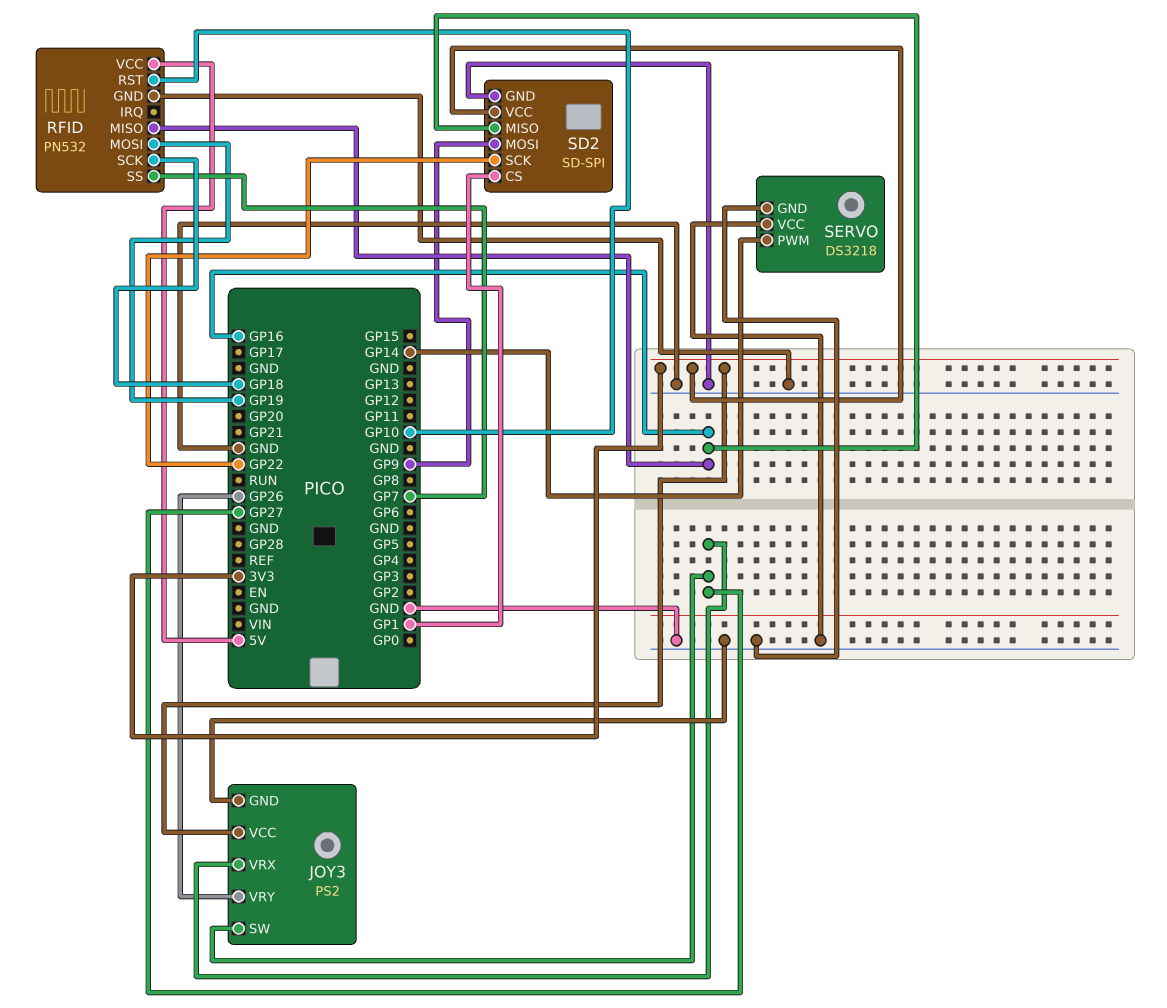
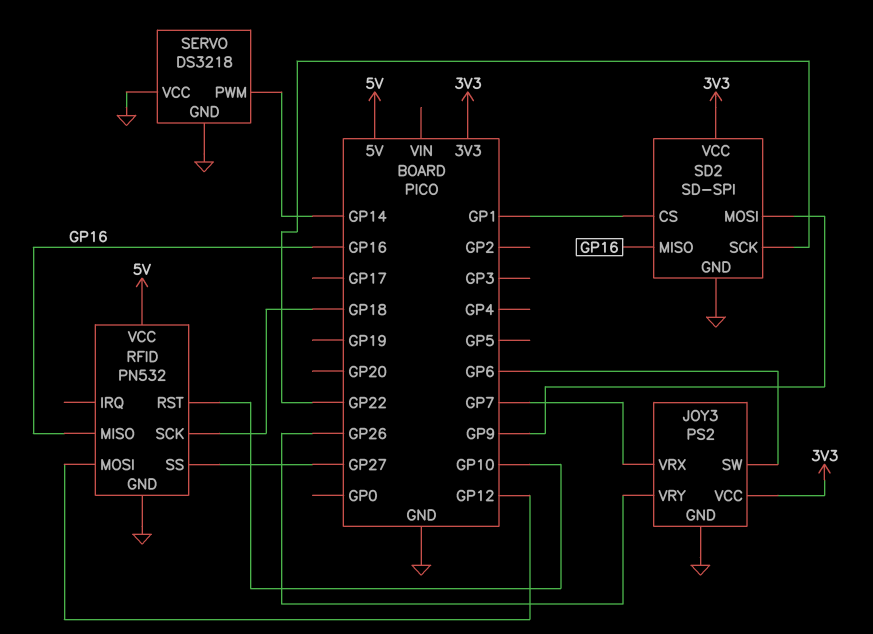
JOY3 pin SW: GP27 -> GP6
JOY3 pin VRX: GP27 -> GP7
RFID pin MOSI: GP19 -> GP12
RFID pin SS: GP7 -> GP27

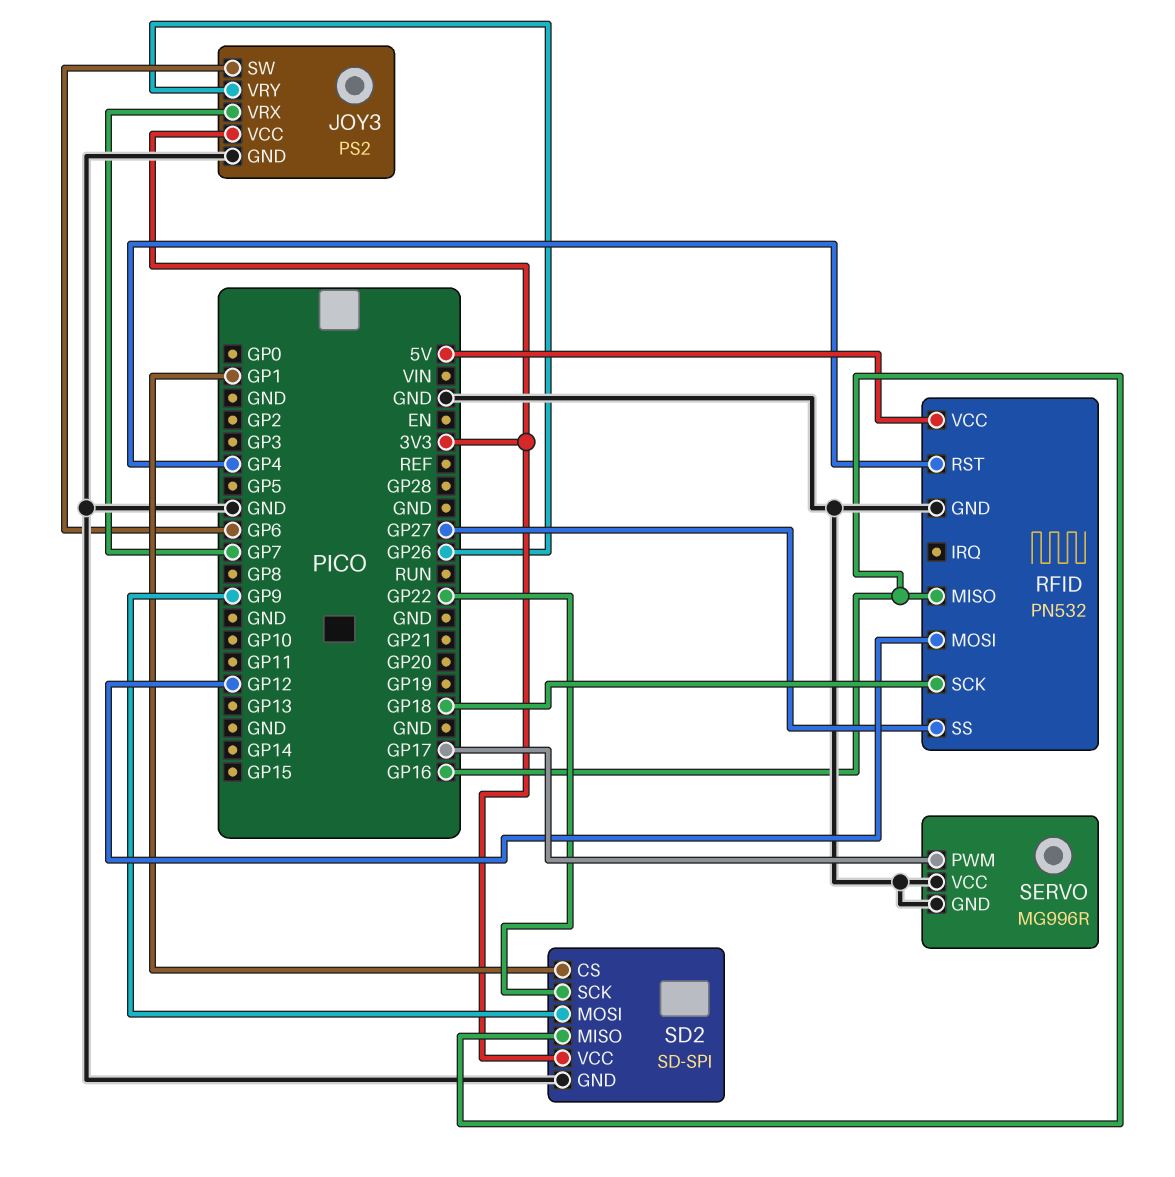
RFID pin RST: GP10 -> GP4
SERVO: DS3218 -> MG996R
SERVO pin PWM: GP14 -> GP17

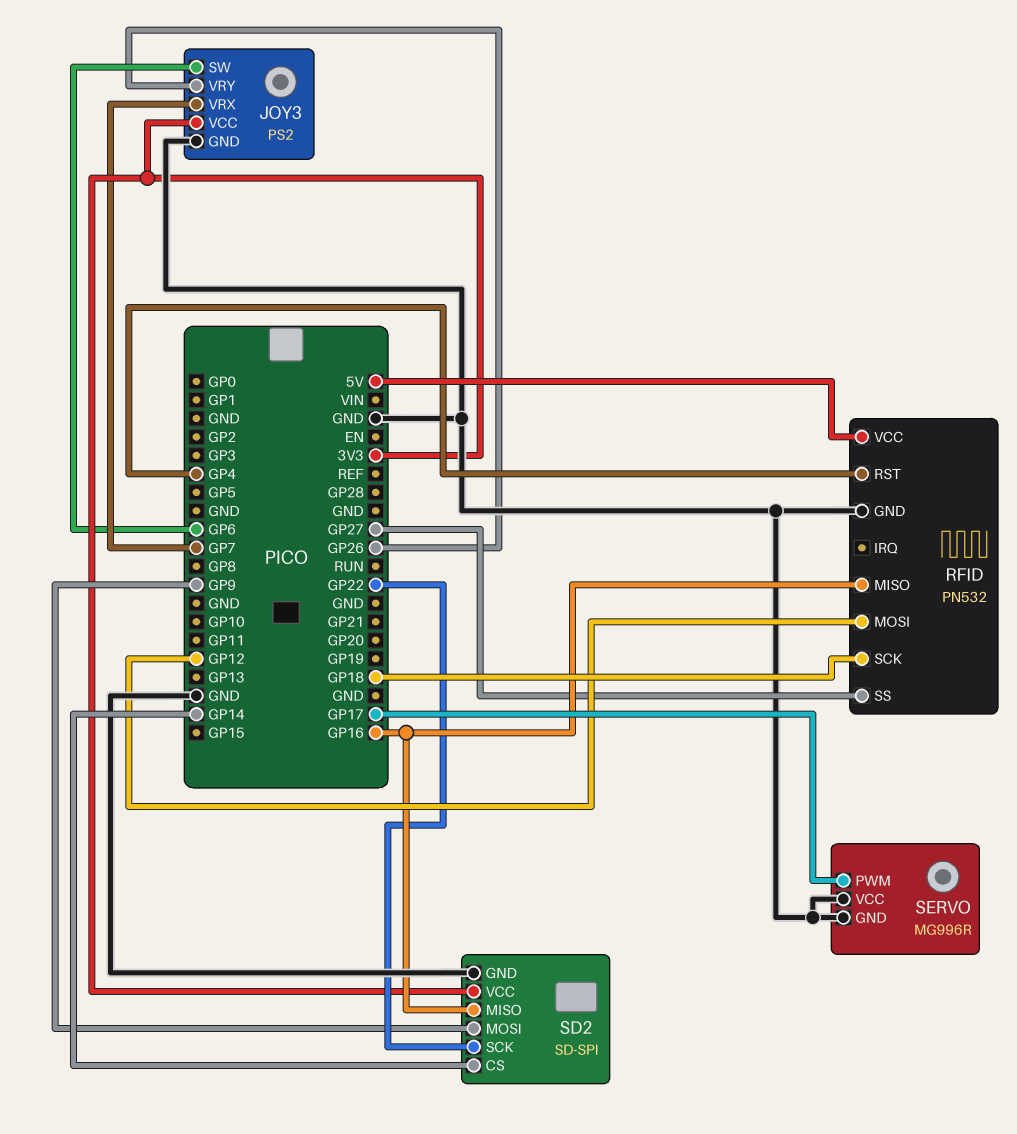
SD2 pin CS: GP1 -> GP14

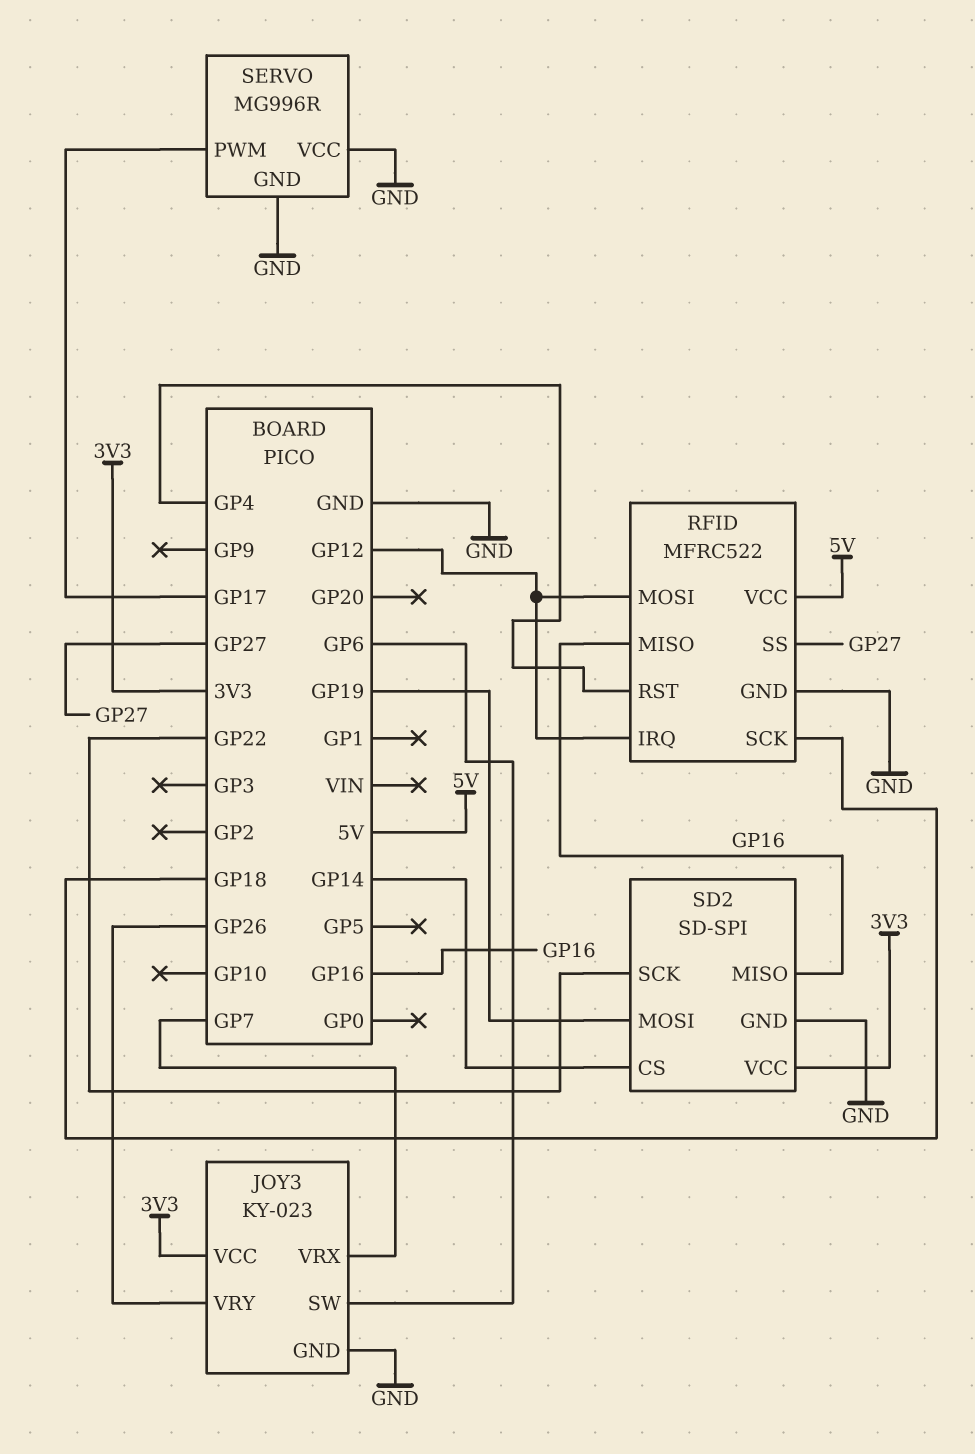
JOY3: PS2 -> KY-023
RFID: PN532 -> MFRC522
RFID pin IRQ: none -> GP12
SD2 pin MOSI: GP9 -> GP19

